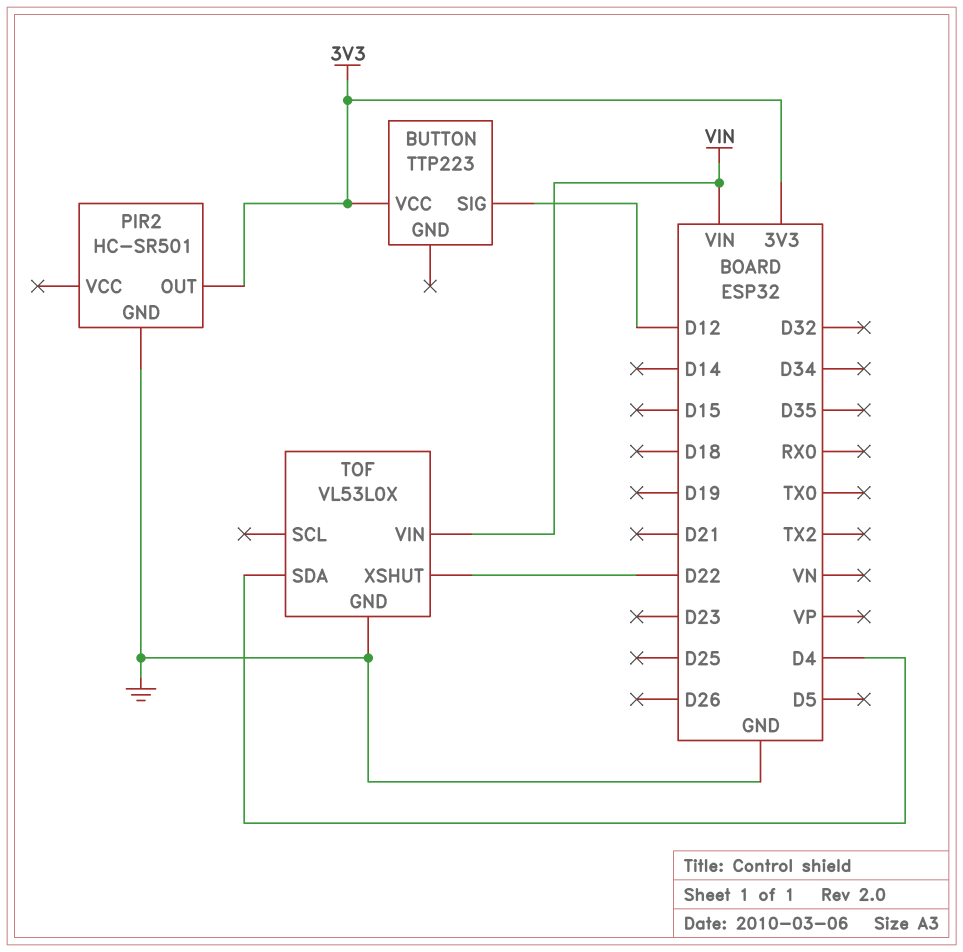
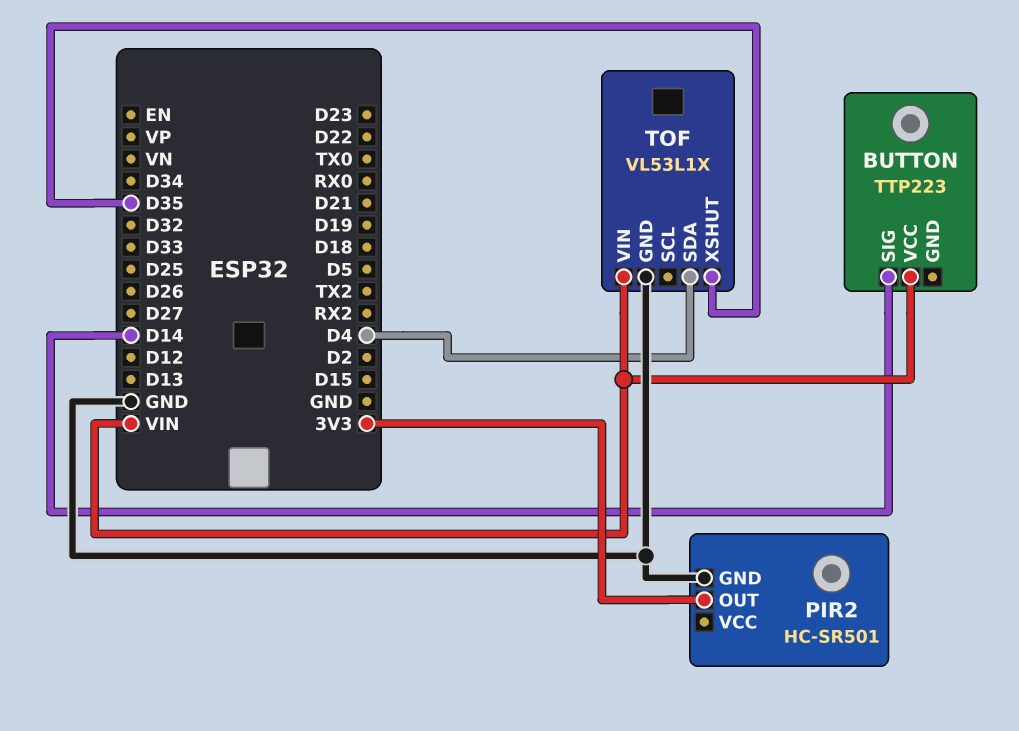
BUTTON pin SIG: D12 -> D14
BUTTON pin VCC: 3V3 -> VIN
TOF: VL53L0X -> VL53L1X
TOF pin XSHUT: D22 -> D35

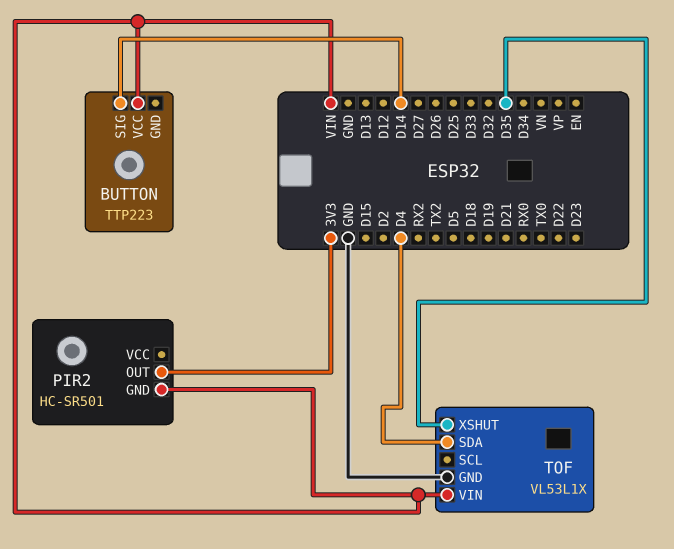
PIR2 pin GND: GND -> VIN

